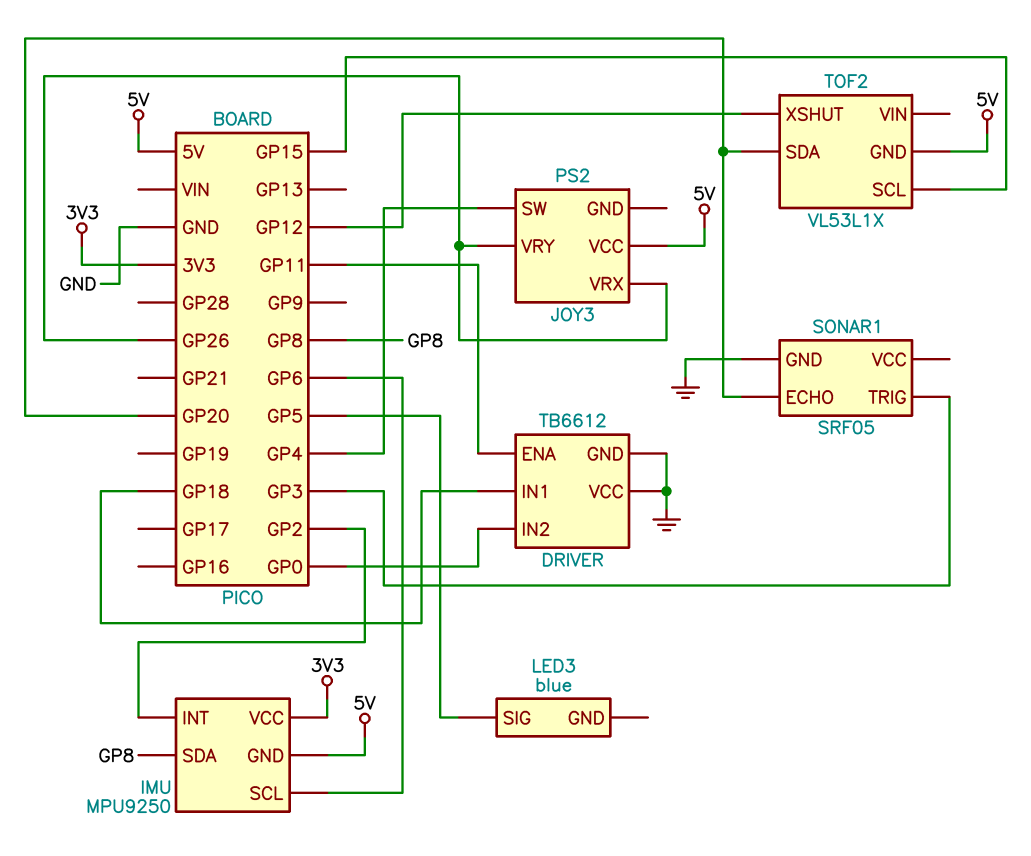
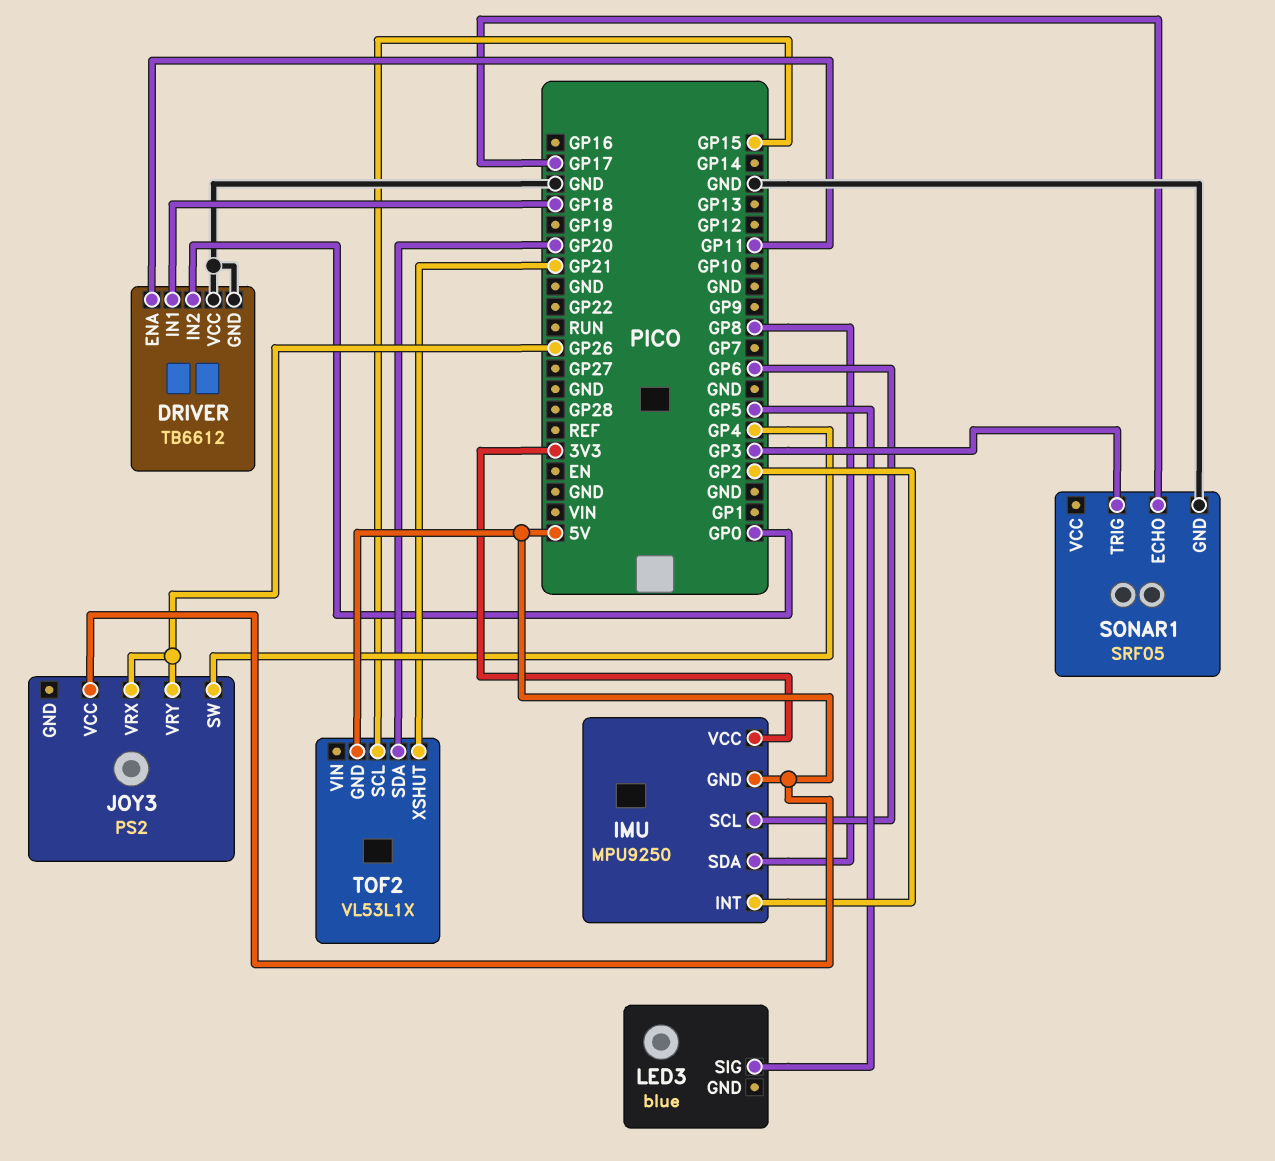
SONAR1 pin ECHO: GP20 -> GP17
TOF2 pin XSHUT: GP12 -> GP21

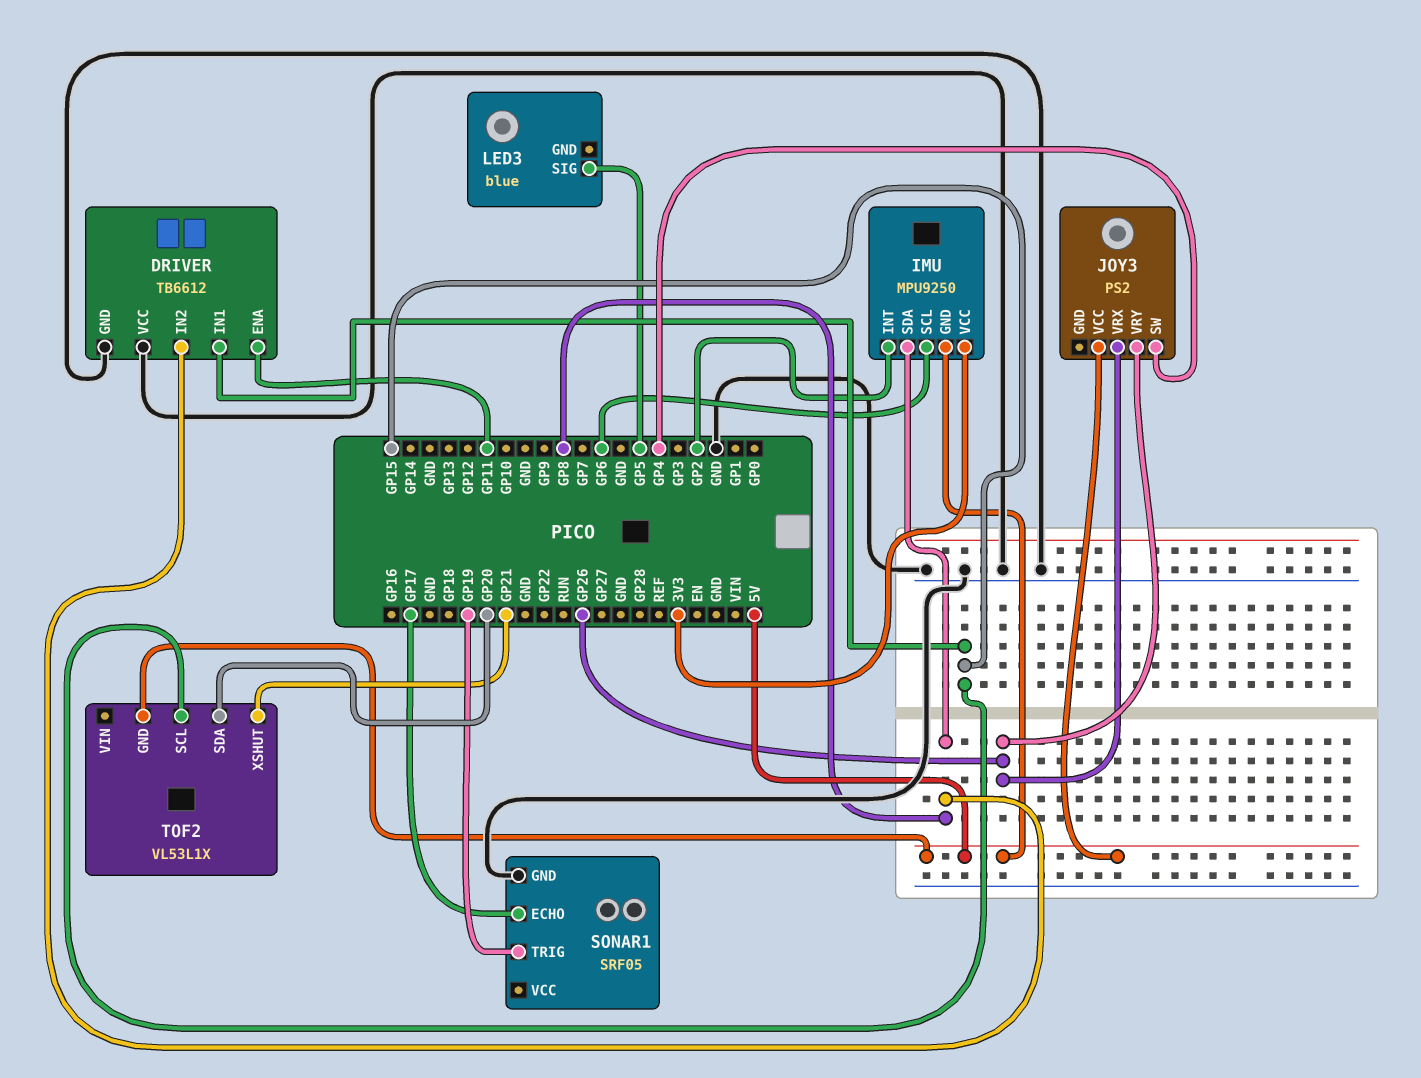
DRIVER pin IN1: GP18 -> GP15
DRIVER pin IN2: GP0 -> GP8
SONAR1 pin TRIG: GP3 -> GP19

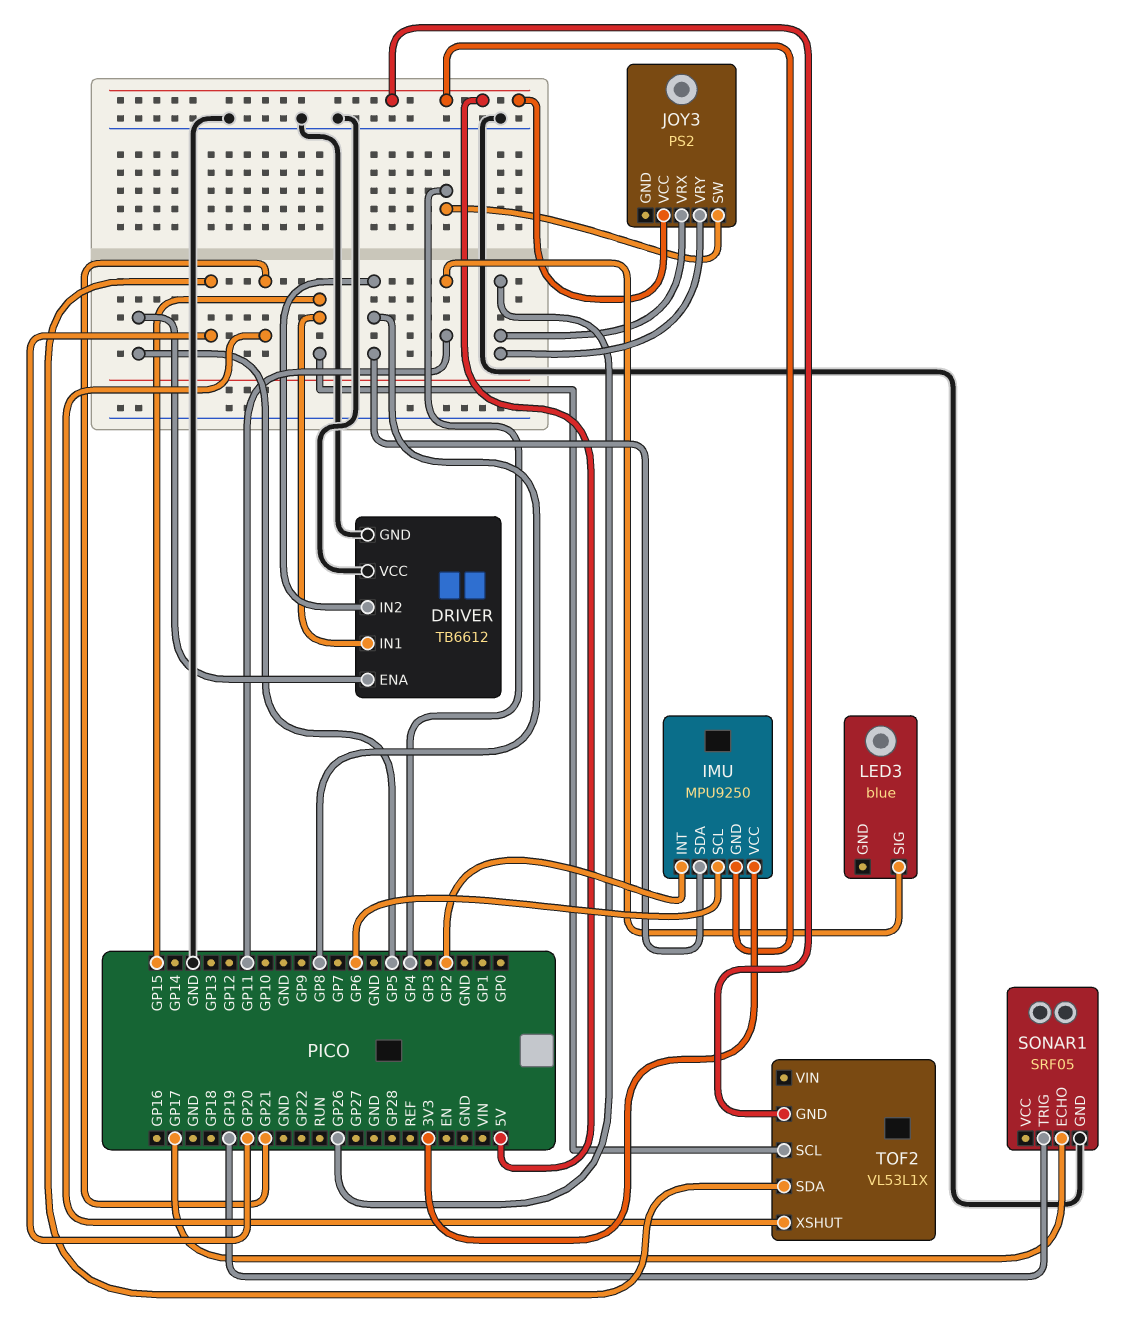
DRIVER pin ENA: GP11 -> GP5
LED3 pin SIG: GP5 -> GP11

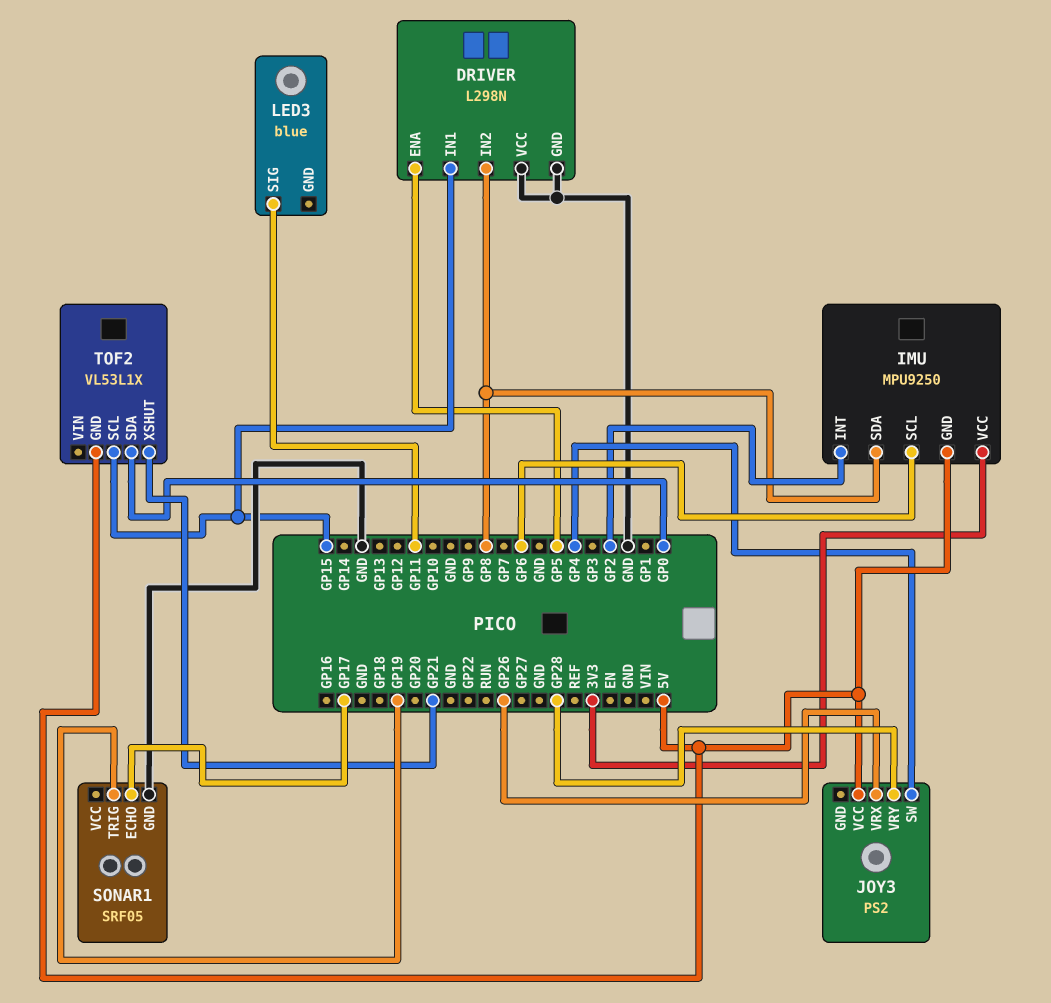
DRIVER: TB6612 -> L298N
JOY3 pin VRY: GP26 -> GP28
TOF2 pin SDA: GP20 -> GP0

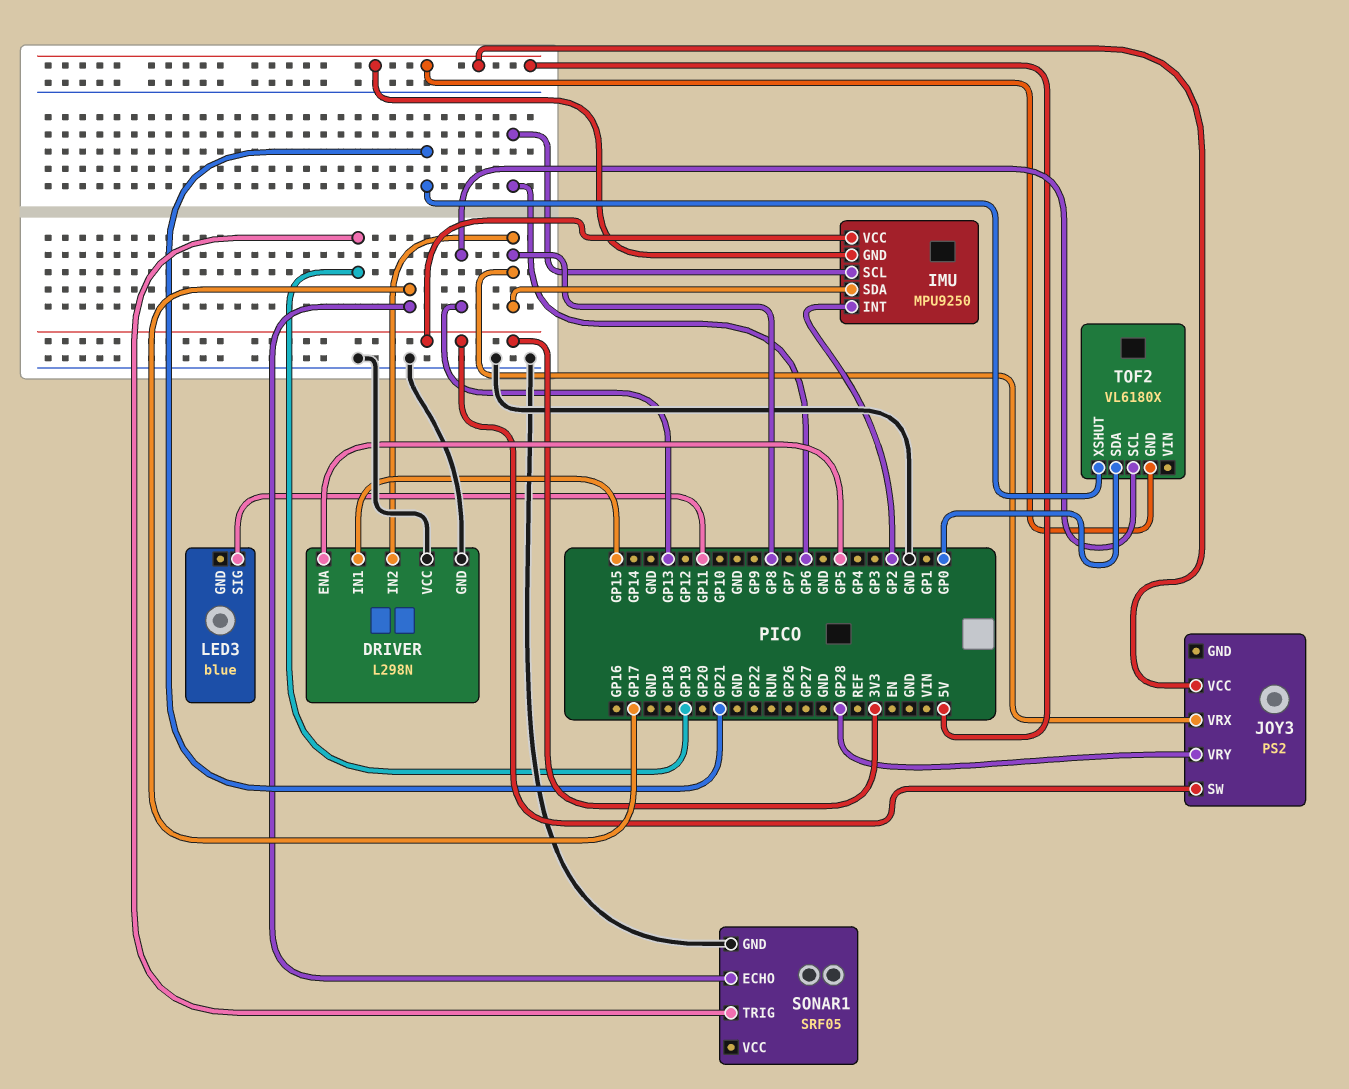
JOY3 pin SW: GP4 -> 3V3
JOY3 pin VRX: GP26 -> GP8
TOF2: VL53L1X -> VL6180X
TOF2 pin SCL: GP15 -> GP13

